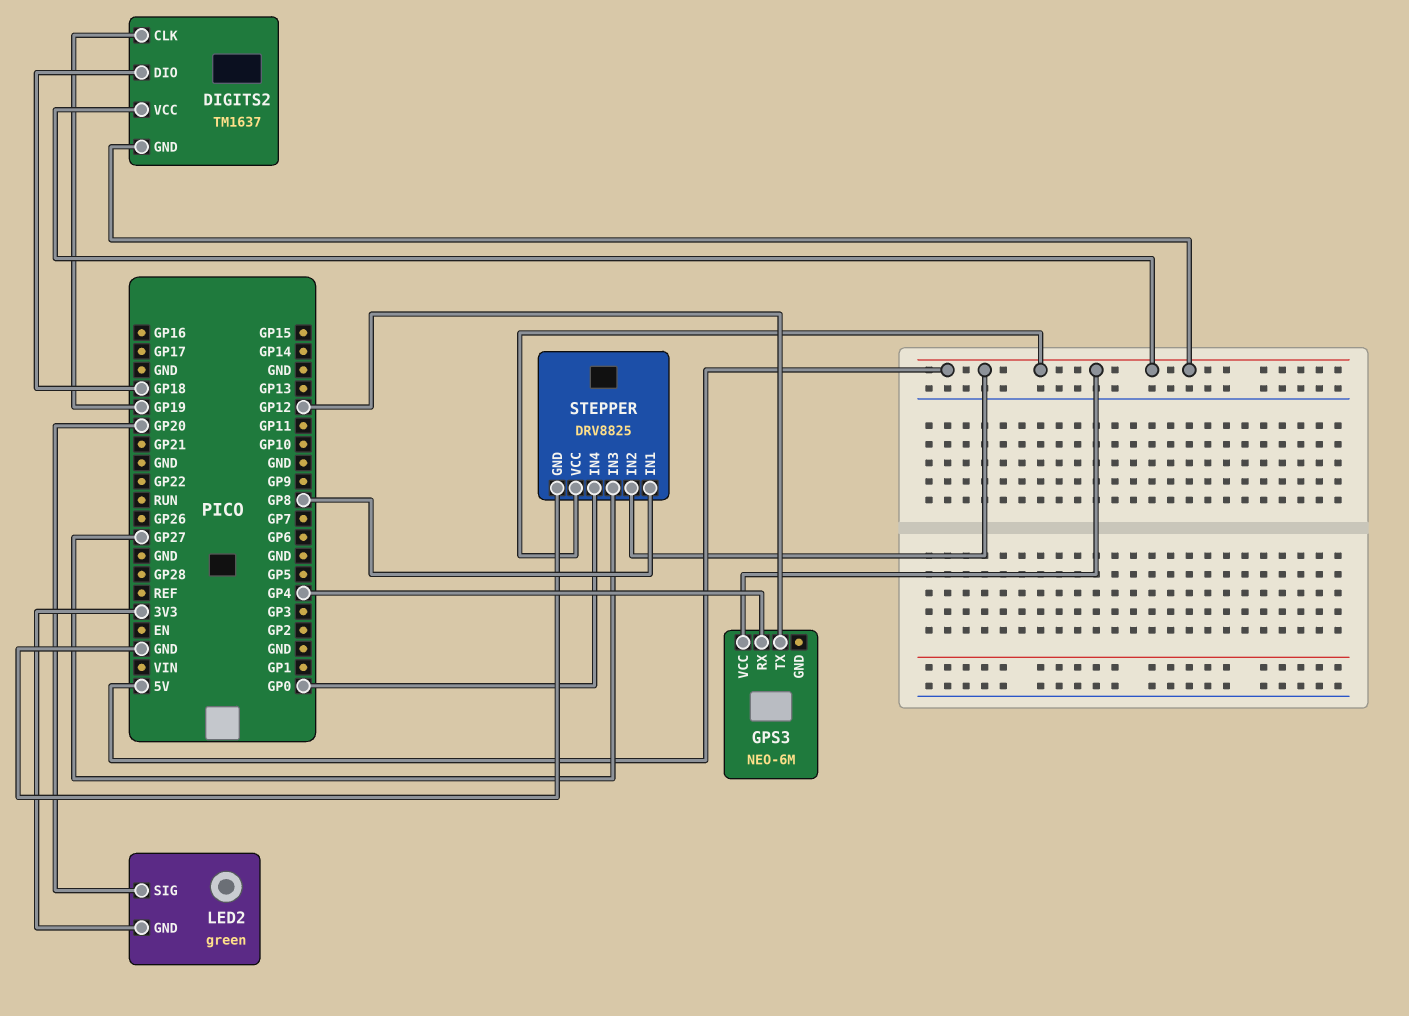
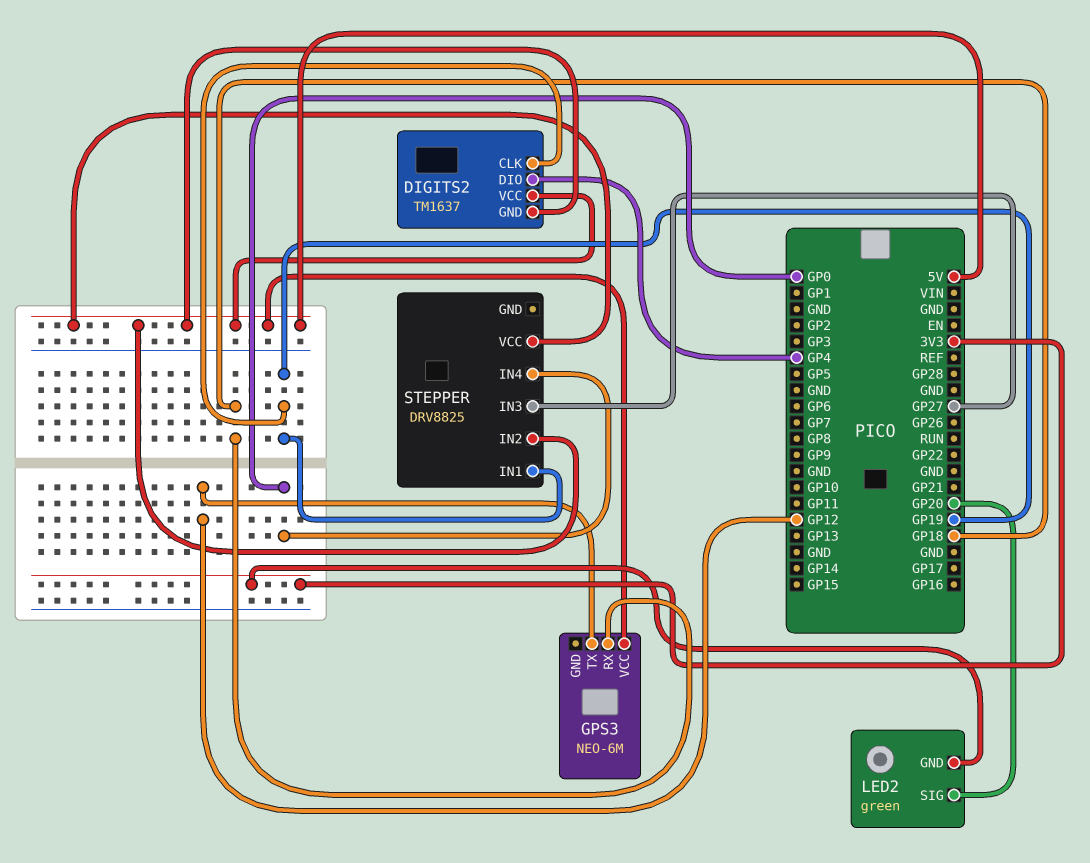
DIGITS2 pin DIO: GP18 -> GP4
GPS3 pin RX: GP4 -> GP18
STEPPER pin GND: GND -> none
STEPPER pin IN1: GP8 -> GP19

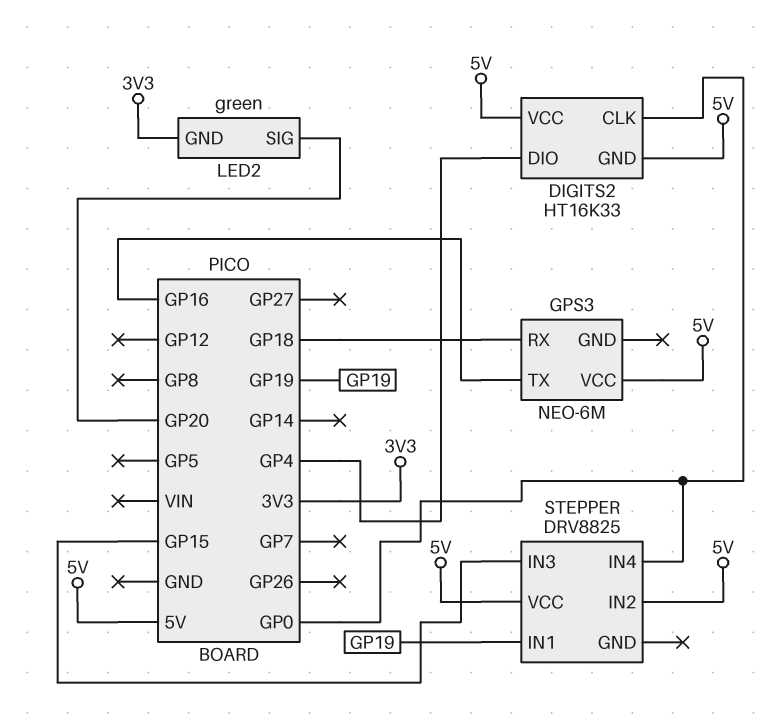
DIGITS2: TM1637 -> HT16K33
DIGITS2 pin CLK: GP19 -> GP0
GPS3 pin TX: GP12 -> GP16
STEPPER pin IN3: GP27 -> GP15

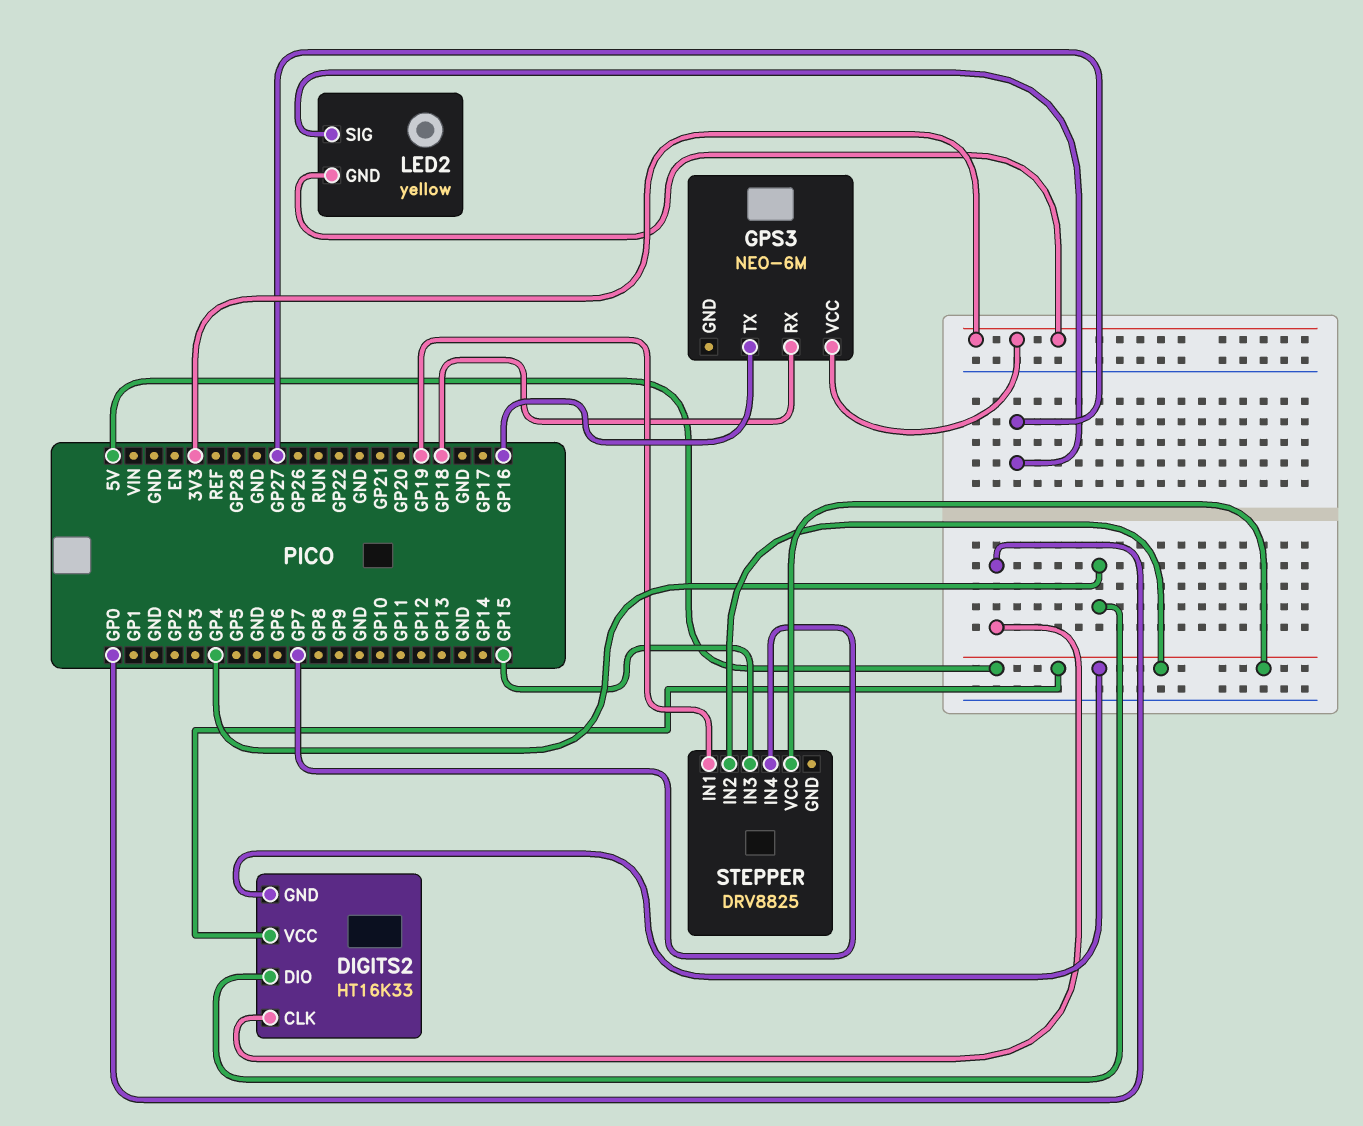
GPS3 pin VCC: 5V -> 3V3
LED2: green -> yellow
LED2 pin SIG: GP20 -> GP27
STEPPER pin IN4: GP0 -> GP7

